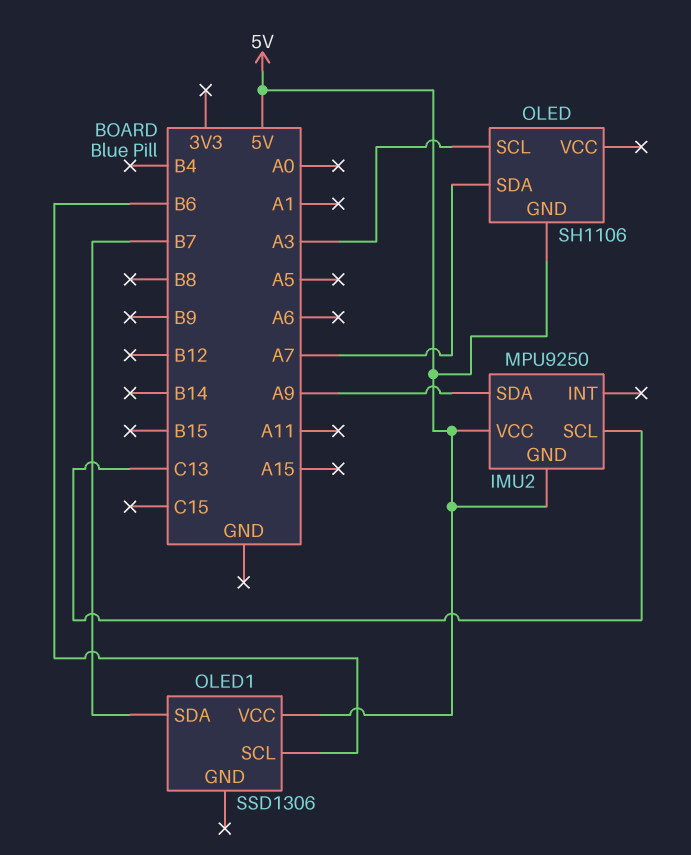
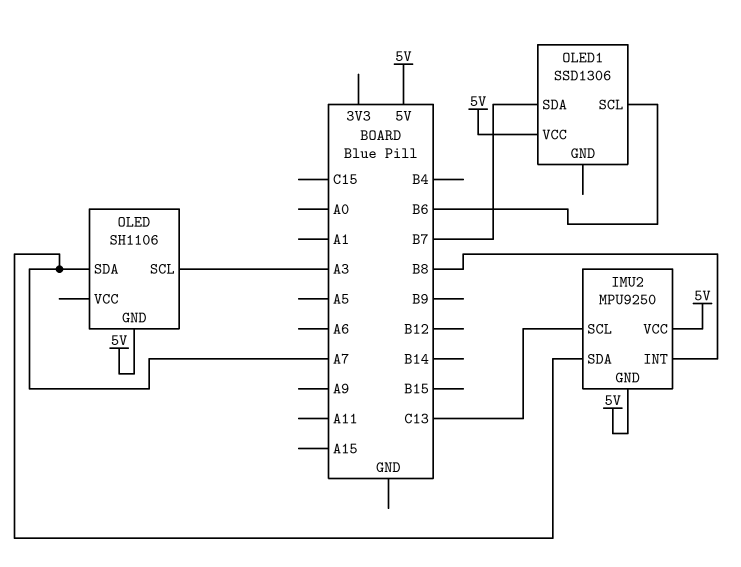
IMU2 pin INT: none -> B8
IMU2 pin SDA: A9 -> A7

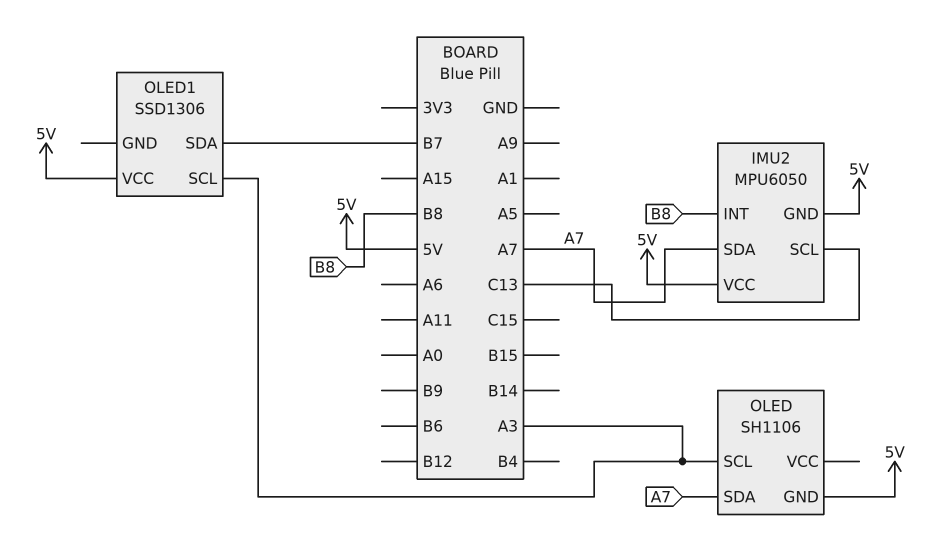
IMU2: MPU9250 -> MPU6050
OLED1 pin SCL: B6 -> A3

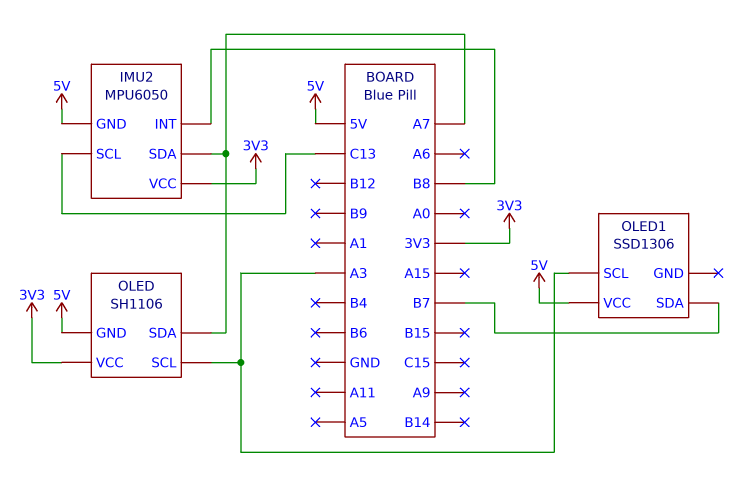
IMU2 pin VCC: 5V -> 3V3
OLED pin VCC: none -> 3V3

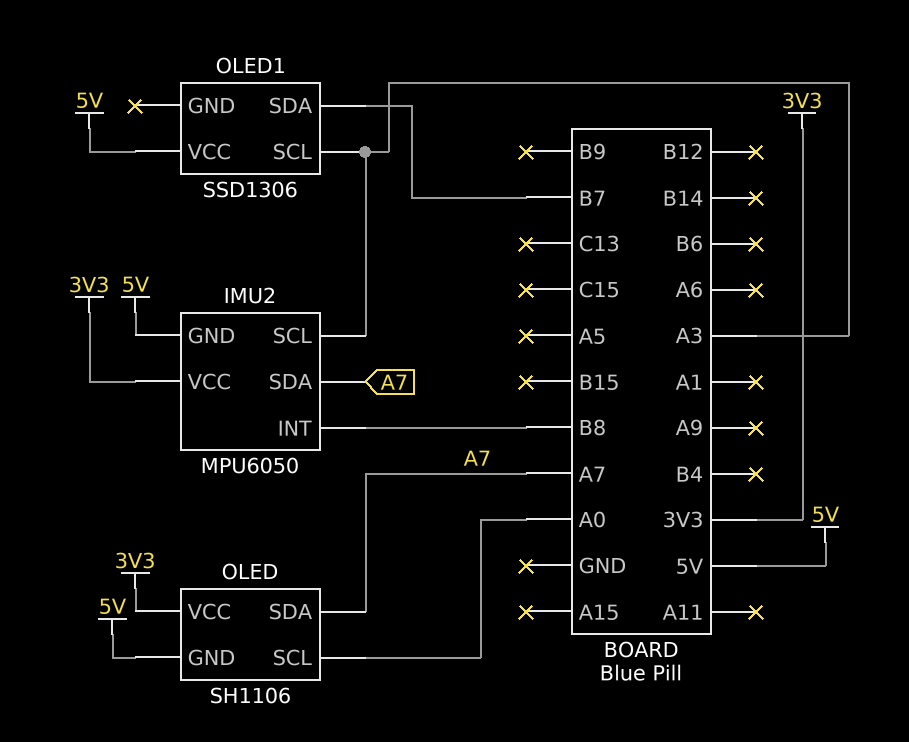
IMU2 pin SCL: C13 -> A3
OLED pin SCL: A3 -> A0

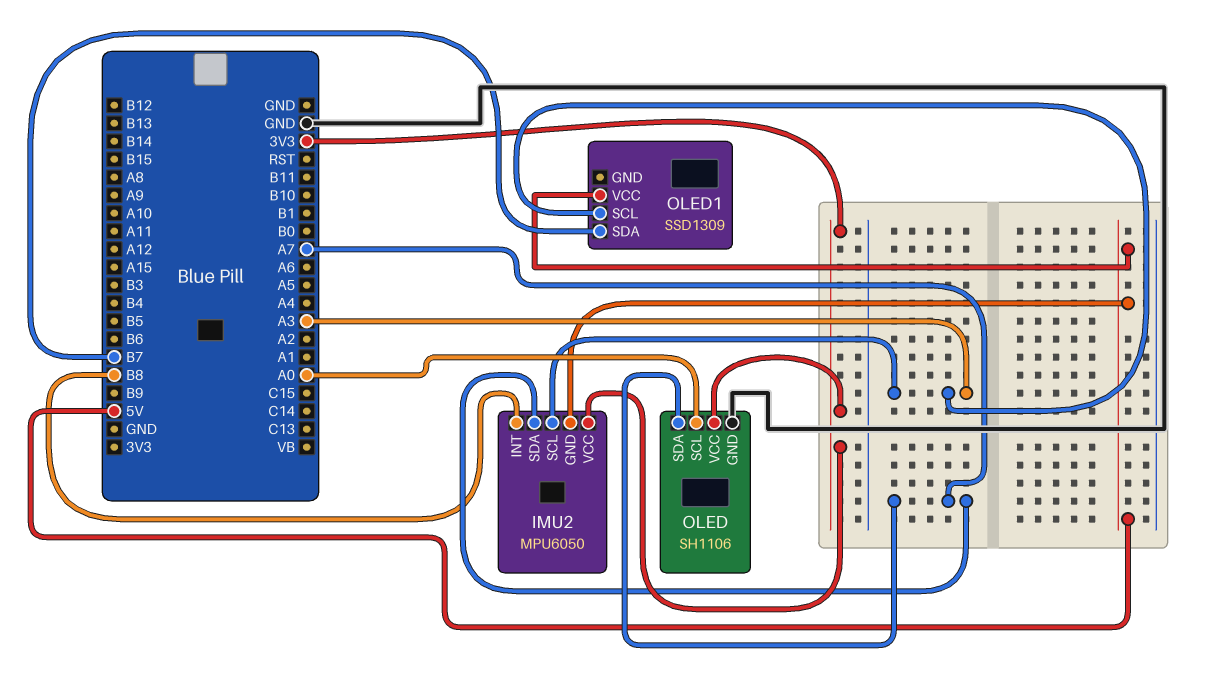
OLED pin GND: 5V -> GND
OLED1: SSD1306 -> SSD1309

